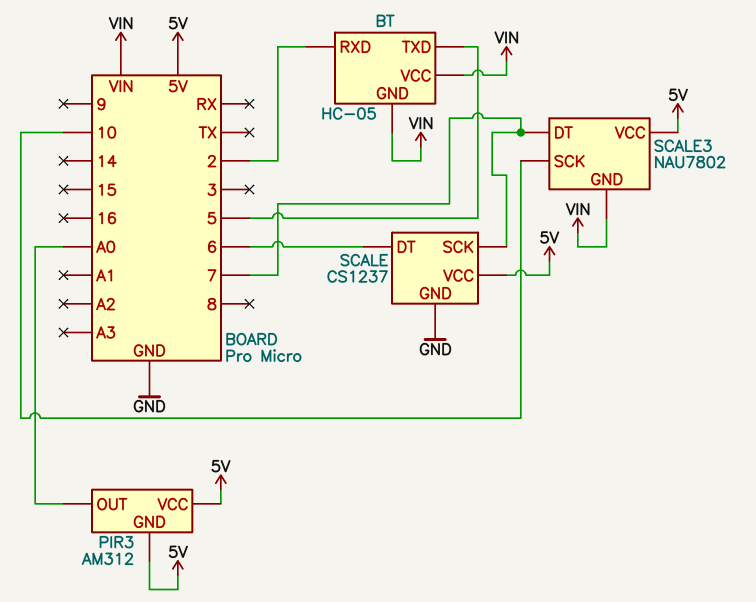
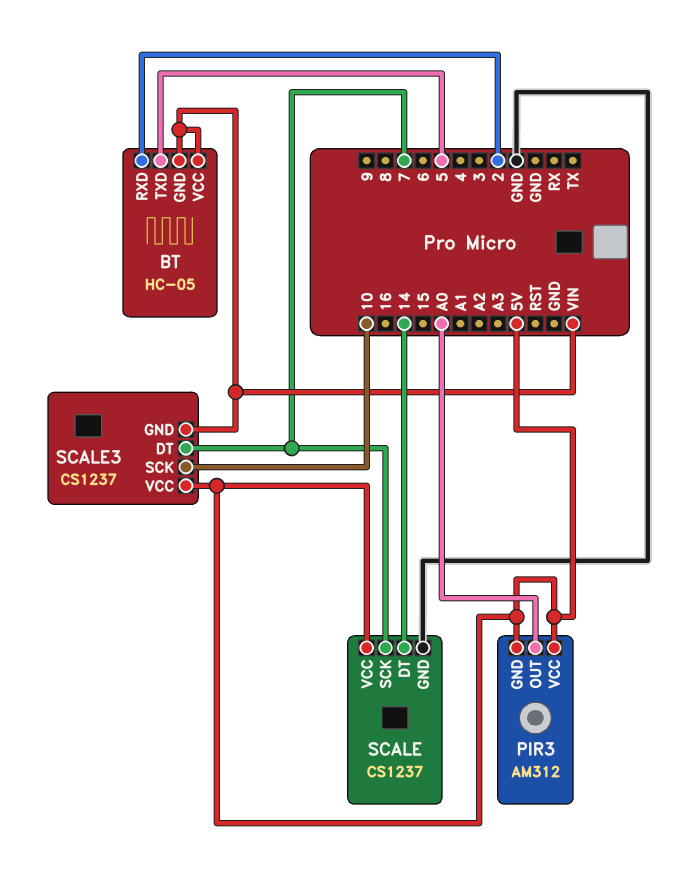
SCALE pin DT: 6 -> 14
SCALE3: NAU7802 -> CS1237

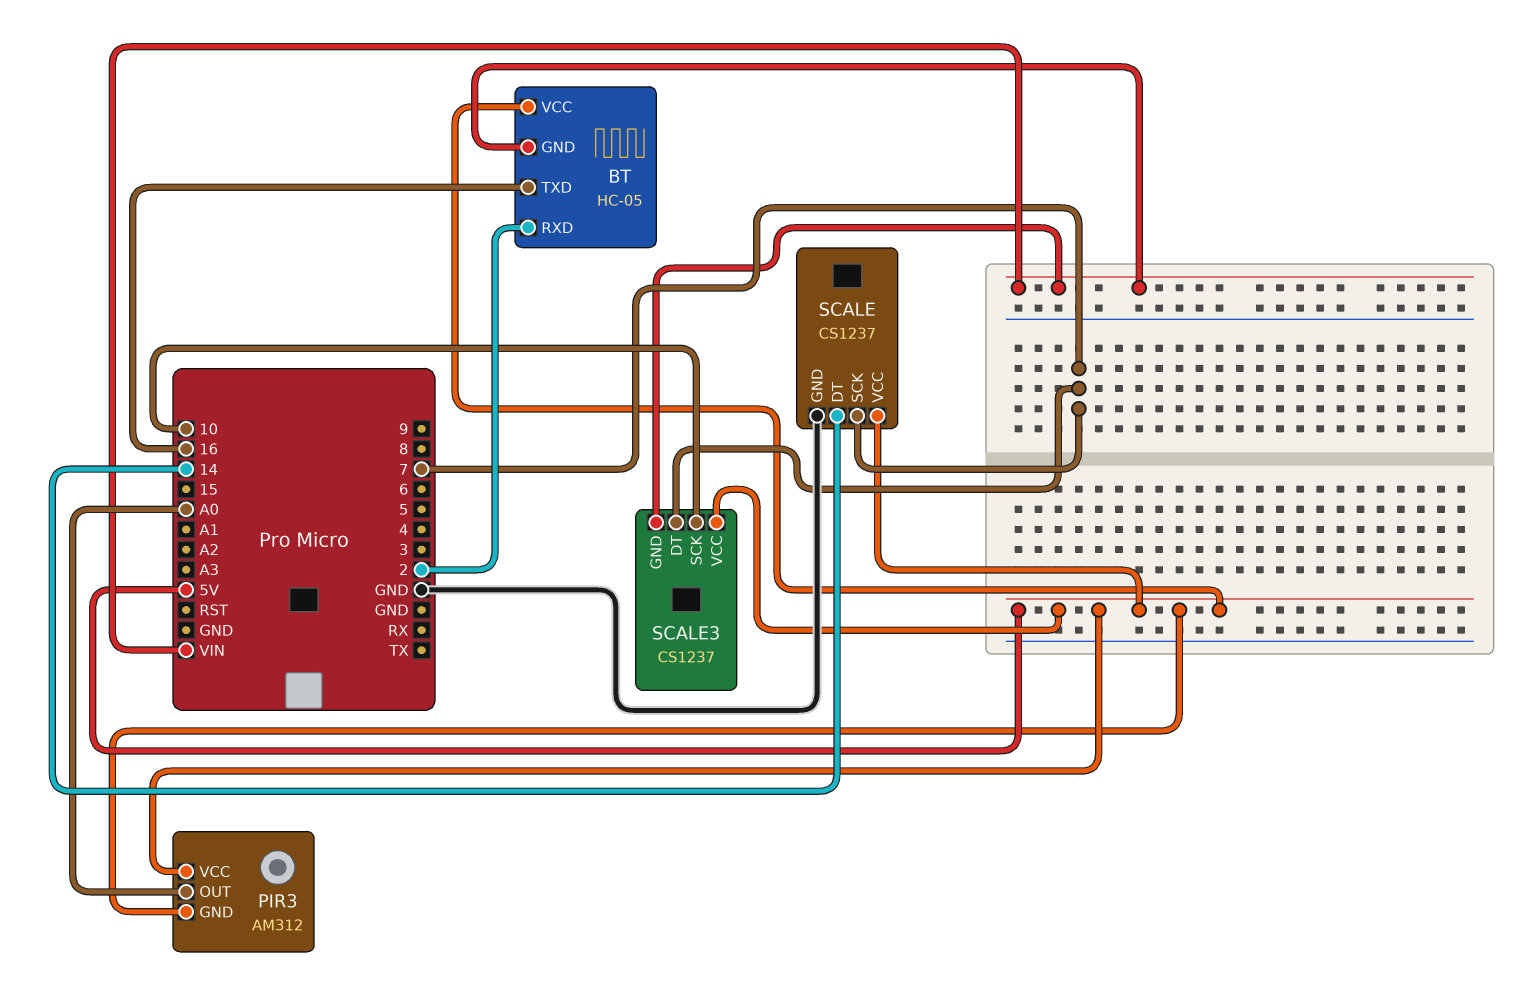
BT pin TXD: 5 -> 16
BT pin VCC: VIN -> 5V

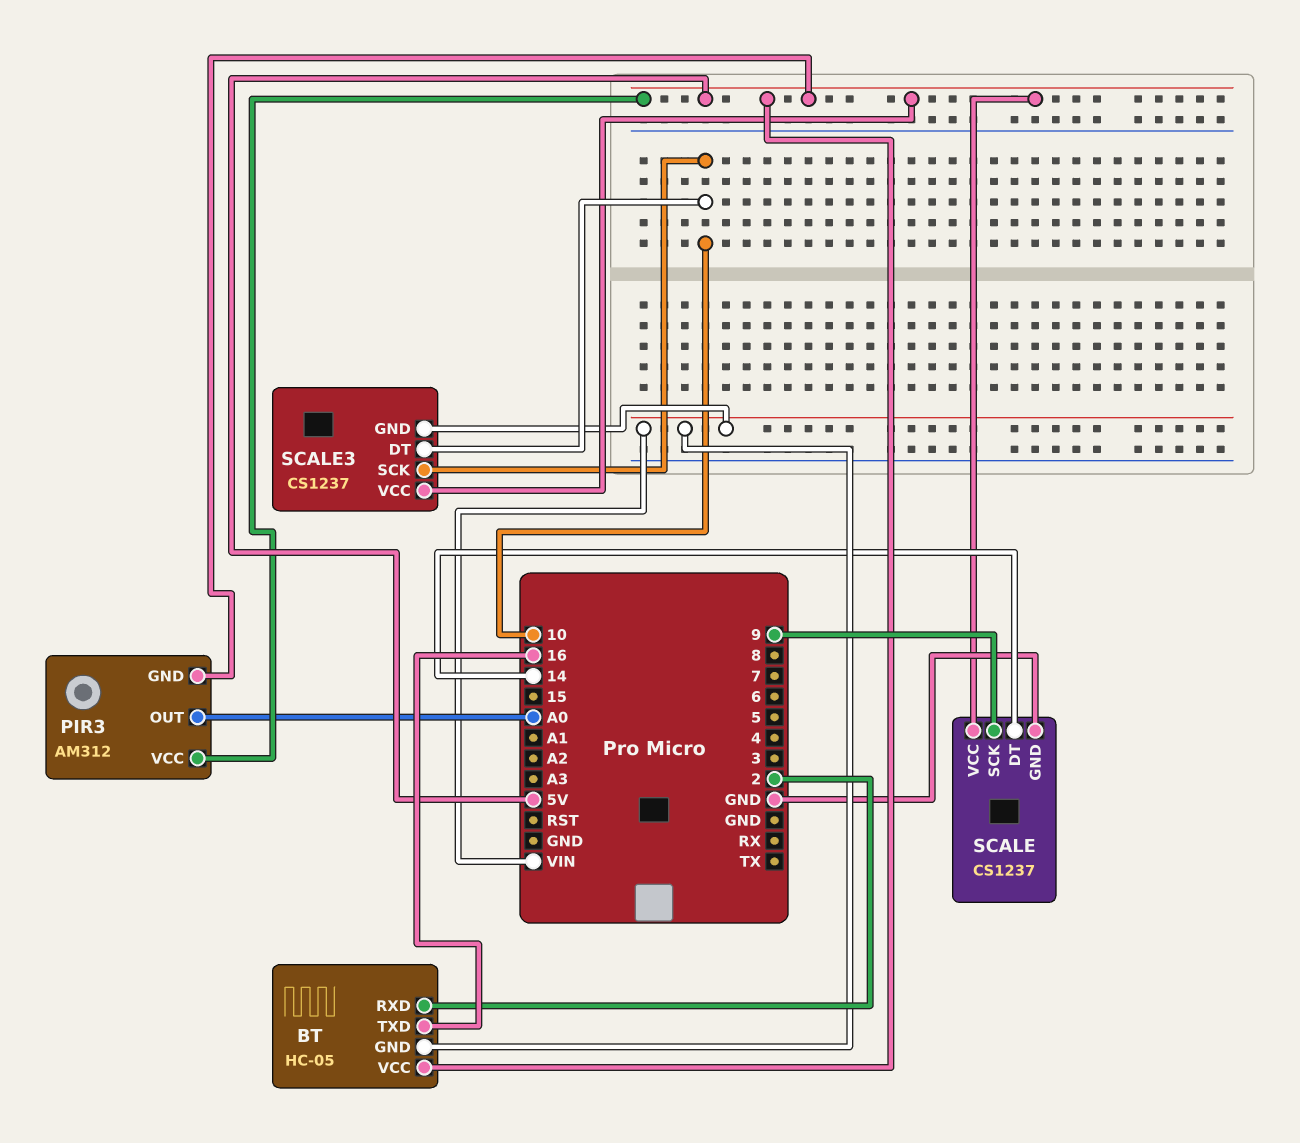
SCALE pin SCK: 7 -> 9
SCALE3 pin DT: 7 -> 10

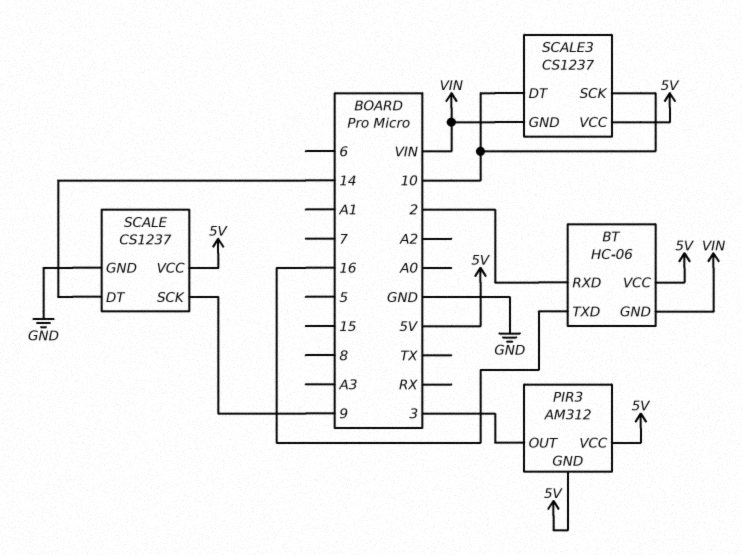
BT: HC-05 -> HC-06
PIR3 pin OUT: A0 -> 3

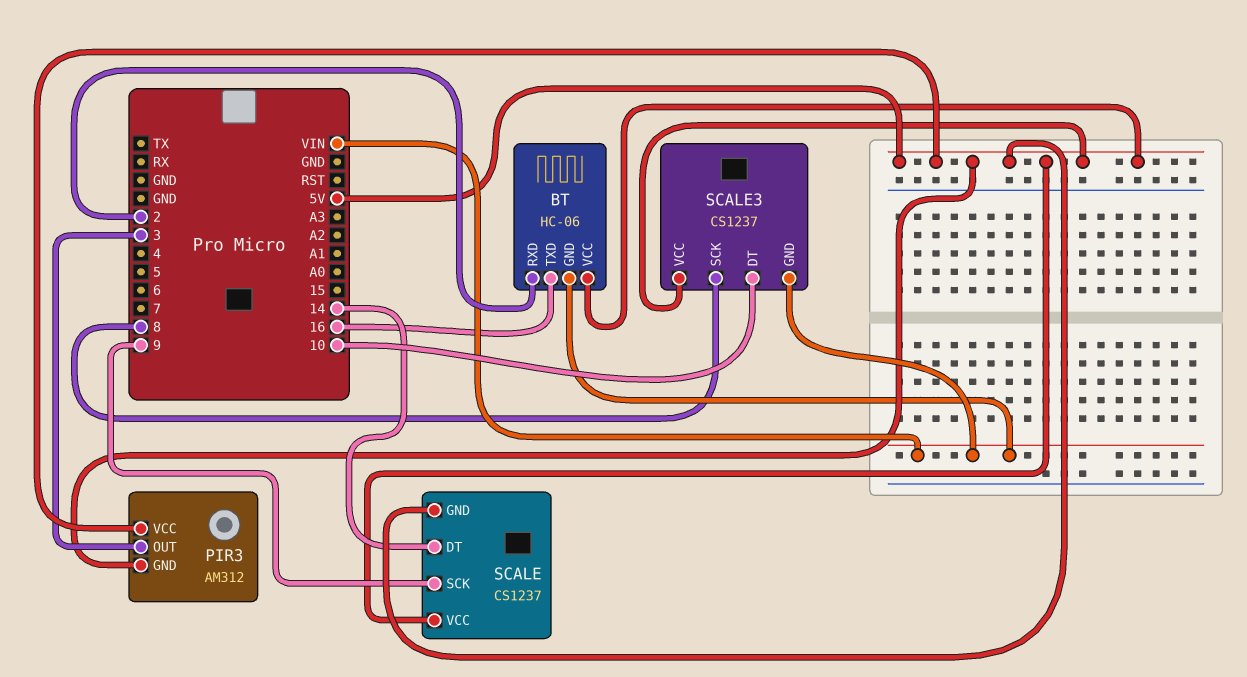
SCALE pin GND: GND -> 5V
SCALE3 pin SCK: 10 -> 8

